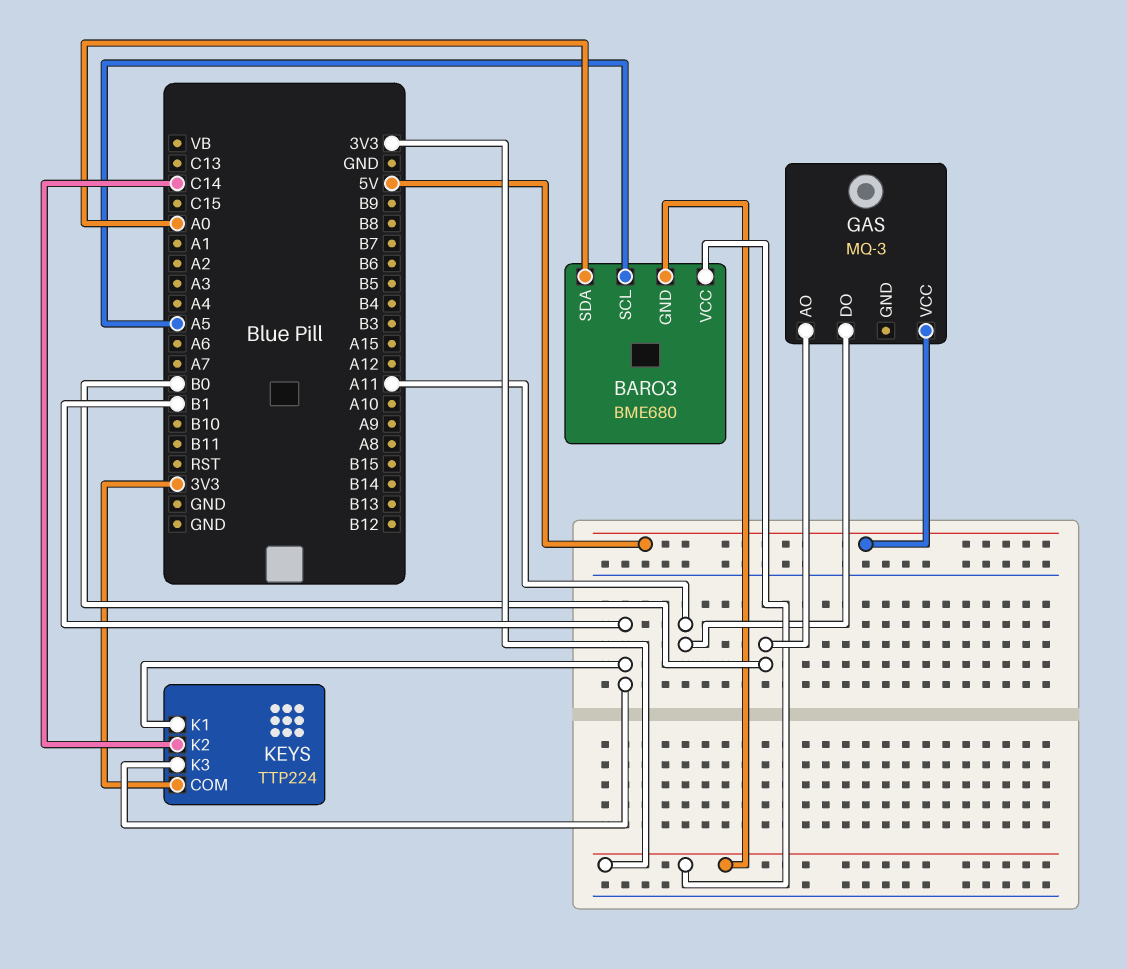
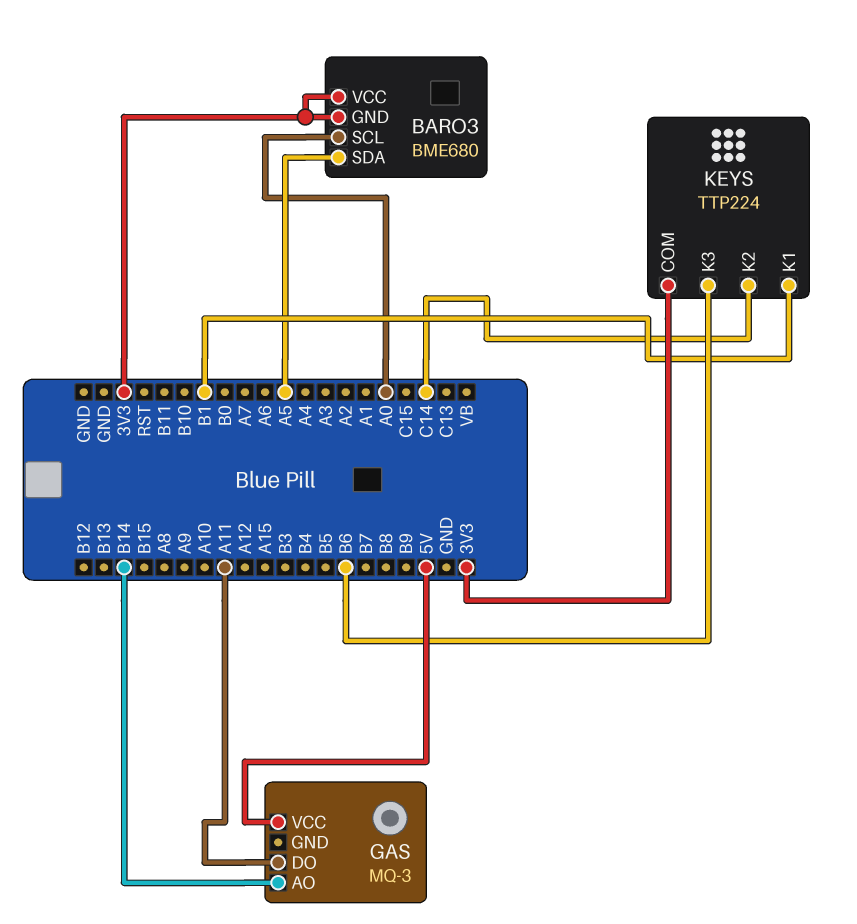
BARO3 pin SCL: A5 -> A0
BARO3 pin SDA: A0 -> A5
GAS pin AO: B0 -> B14
KEYS pin K3: B1 -> B6

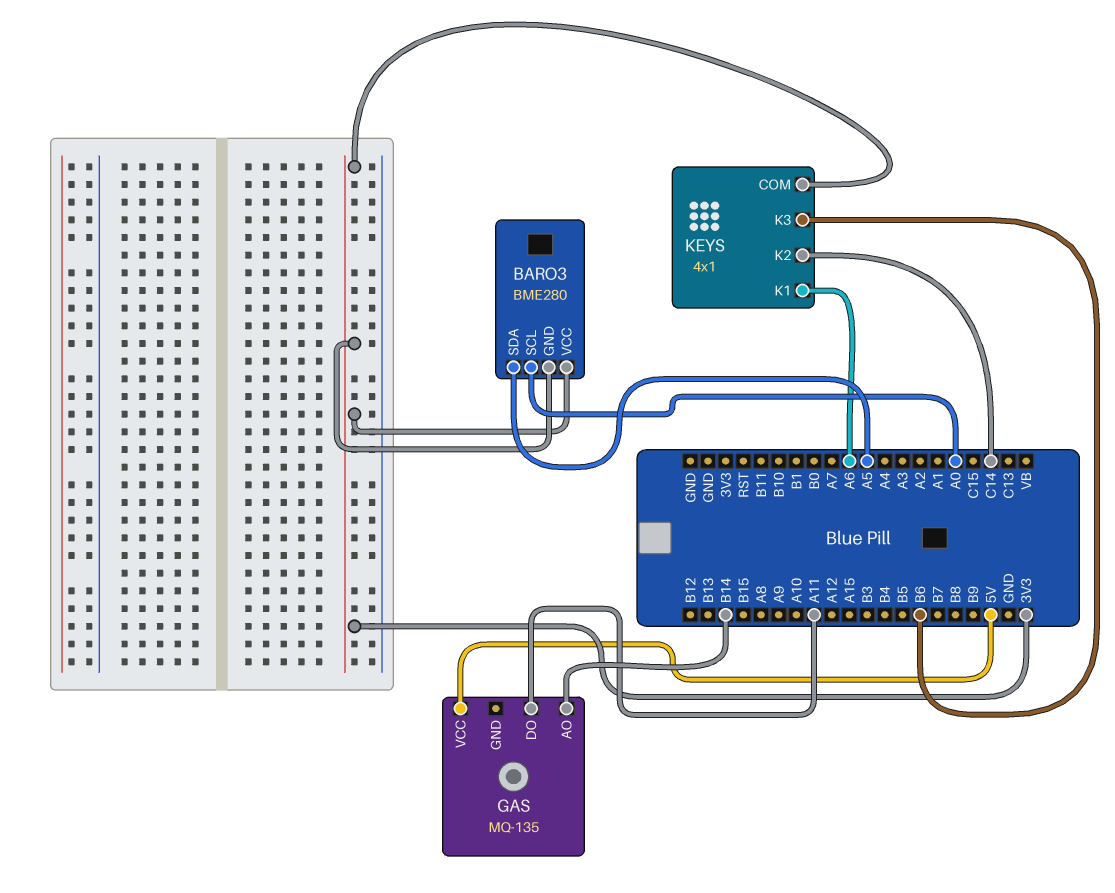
BARO3: BME680 -> BME280
GAS: MQ-3 -> MQ-135
KEYS: TTP224 -> 4x1
KEYS pin K1: B1 -> A6

